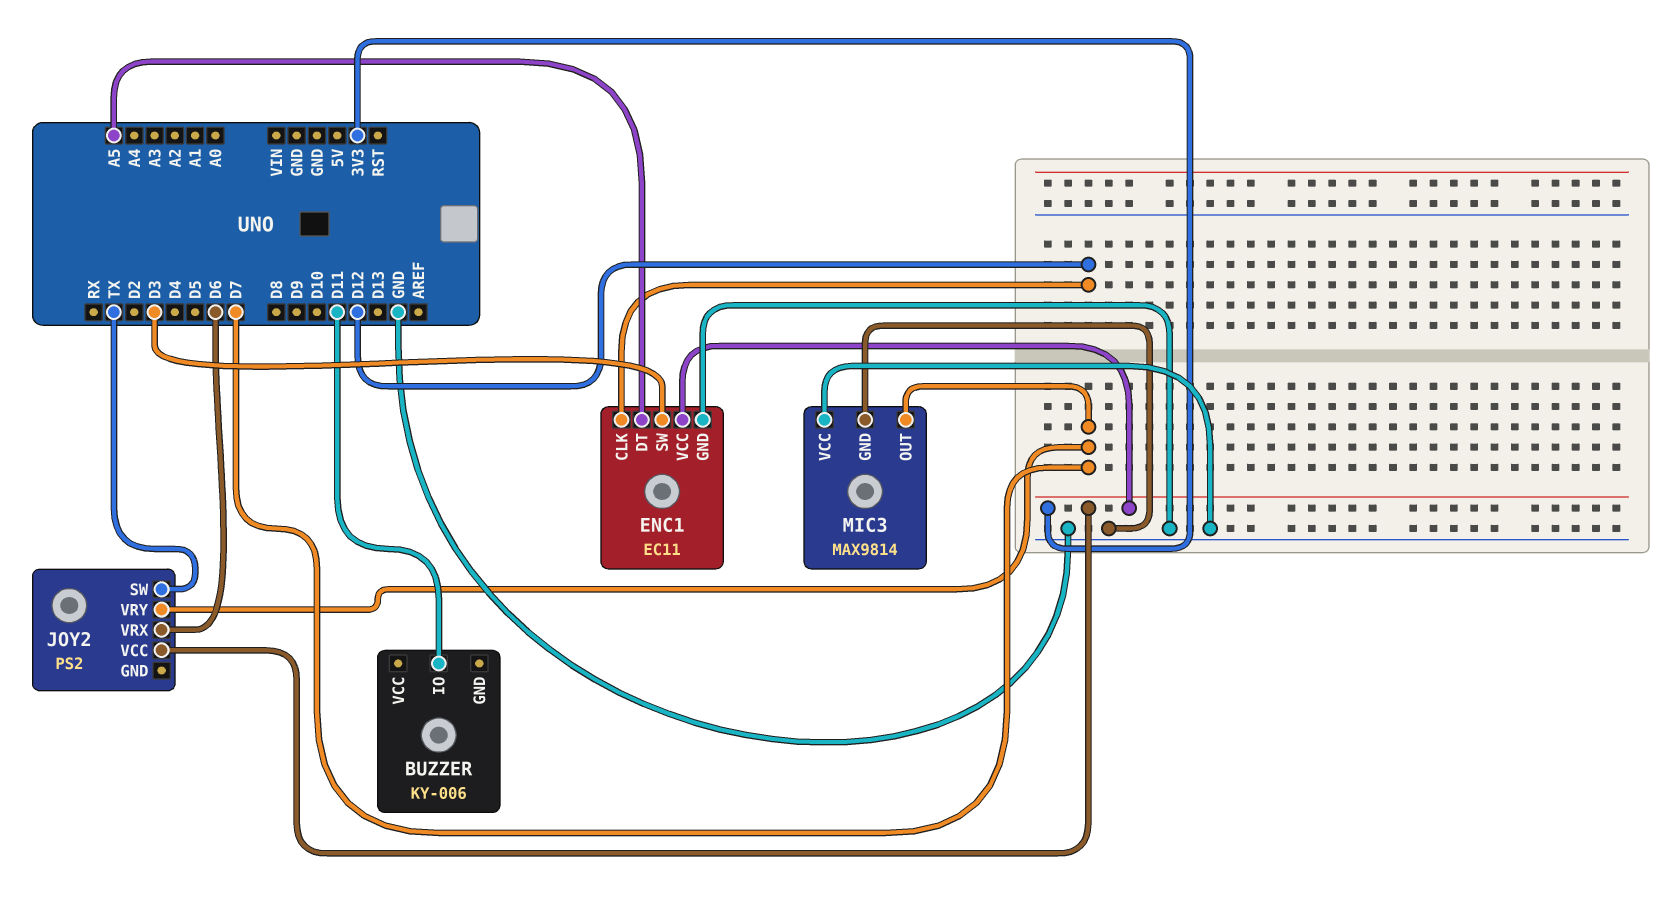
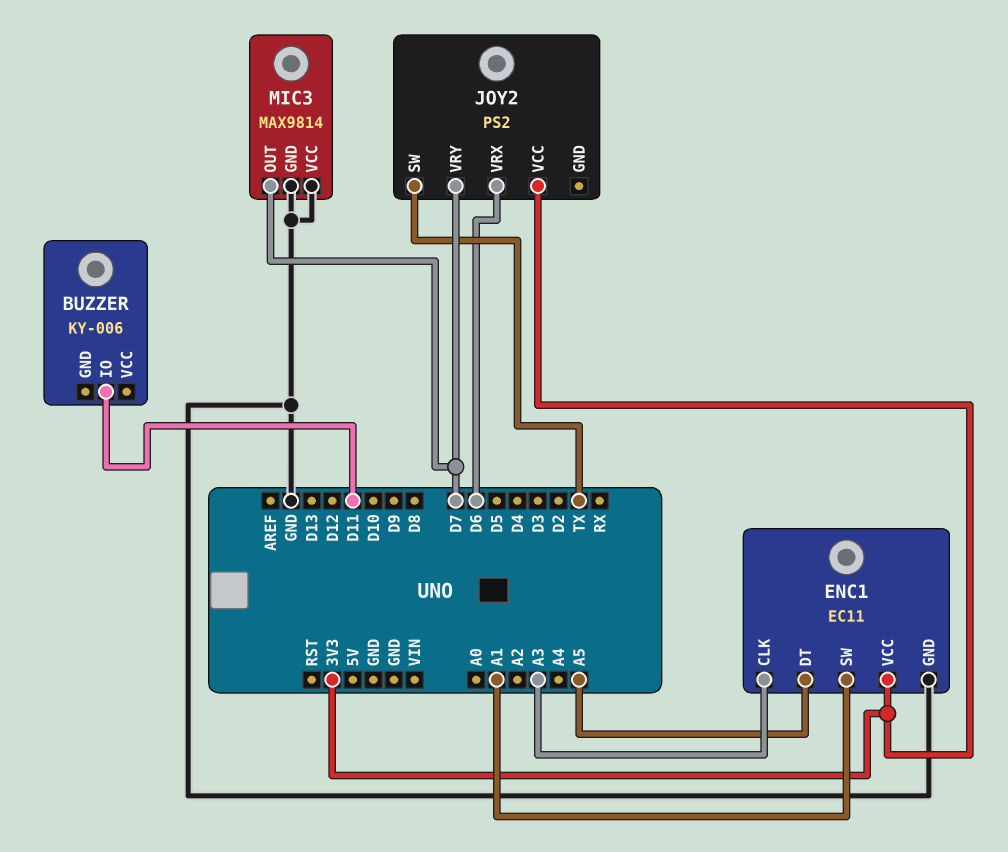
ENC1 pin CLK: D12 -> A3
ENC1 pin SW: D3 -> A1

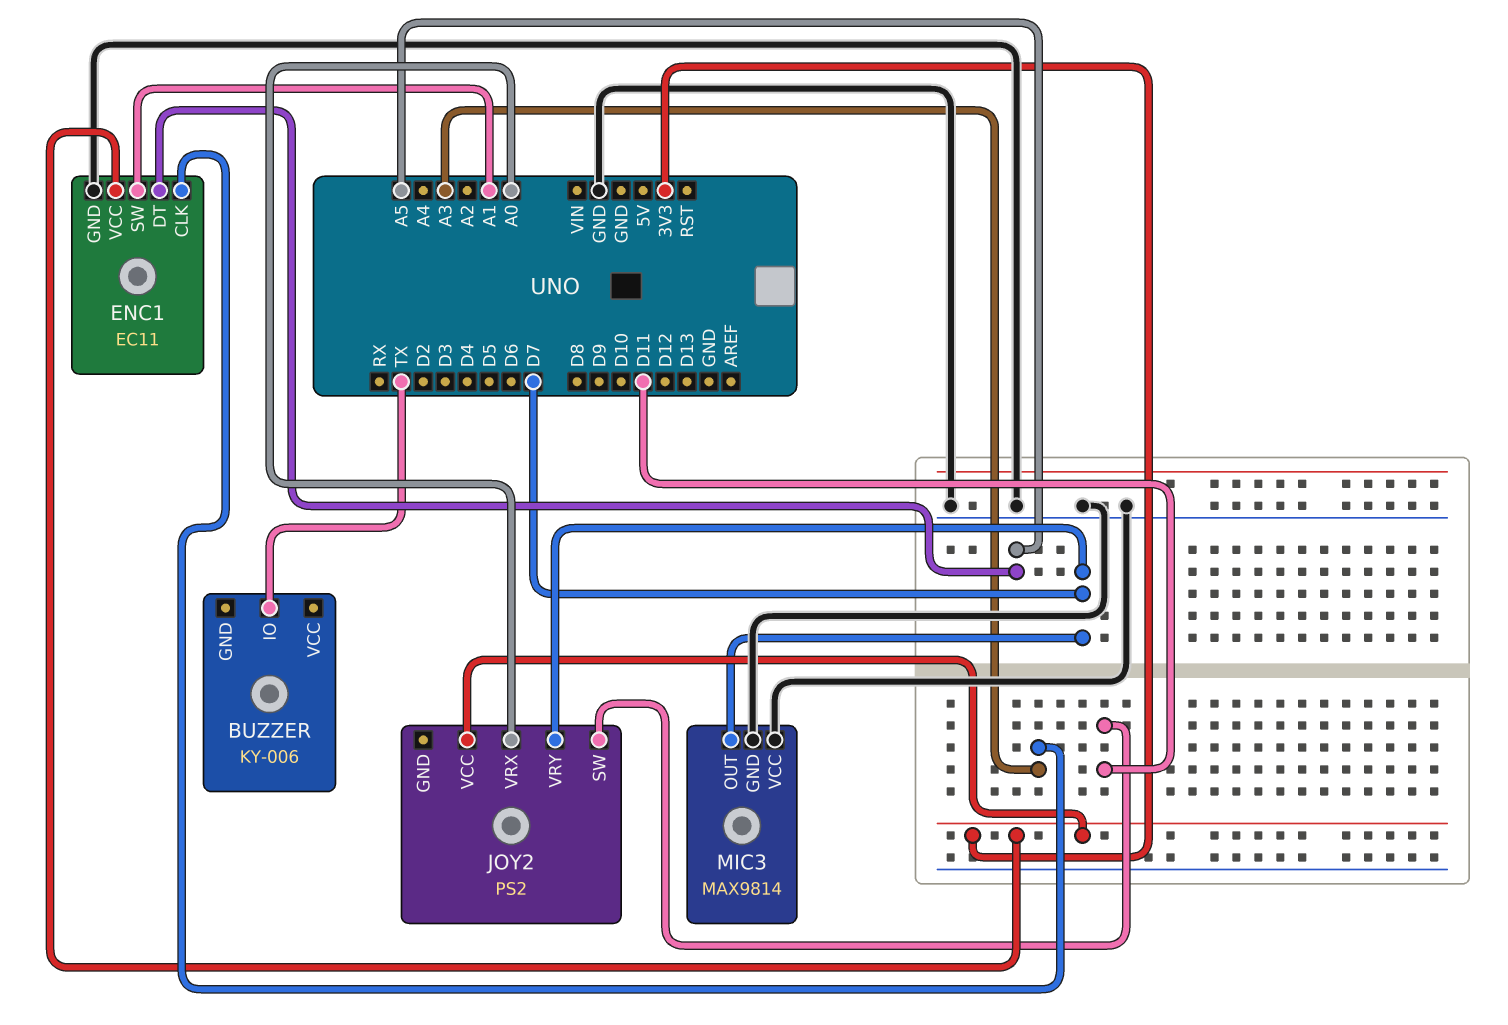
BUZZER pin IO: D11 -> TX
JOY2 pin SW: TX -> D11
JOY2 pin VRX: D6 -> A0

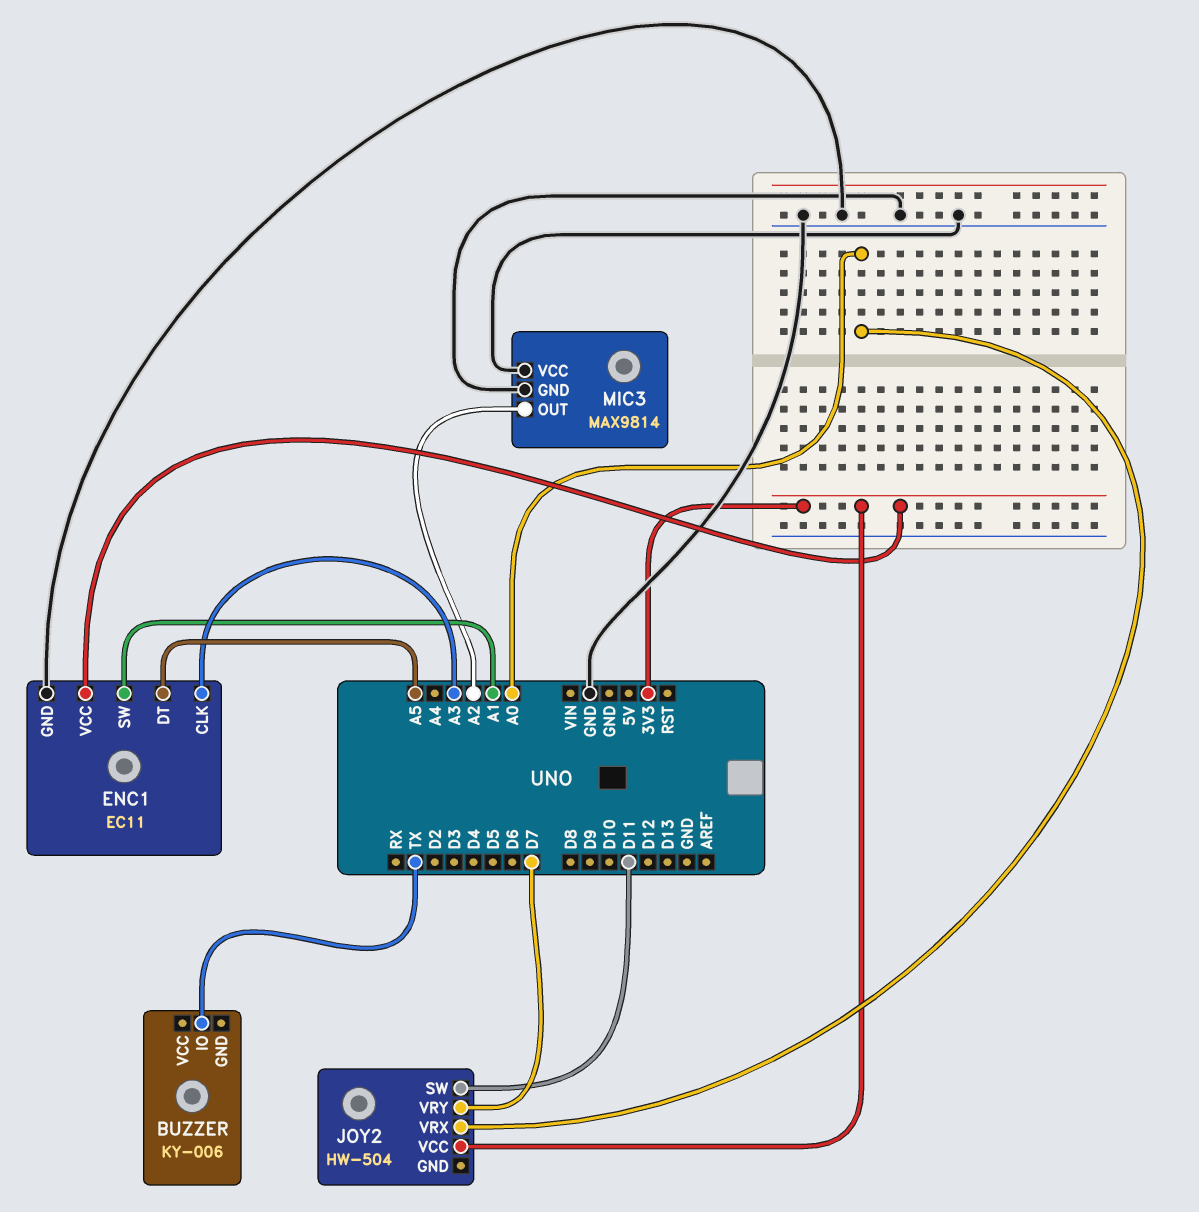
JOY2: PS2 -> HW-504
MIC3 pin OUT: D7 -> A2

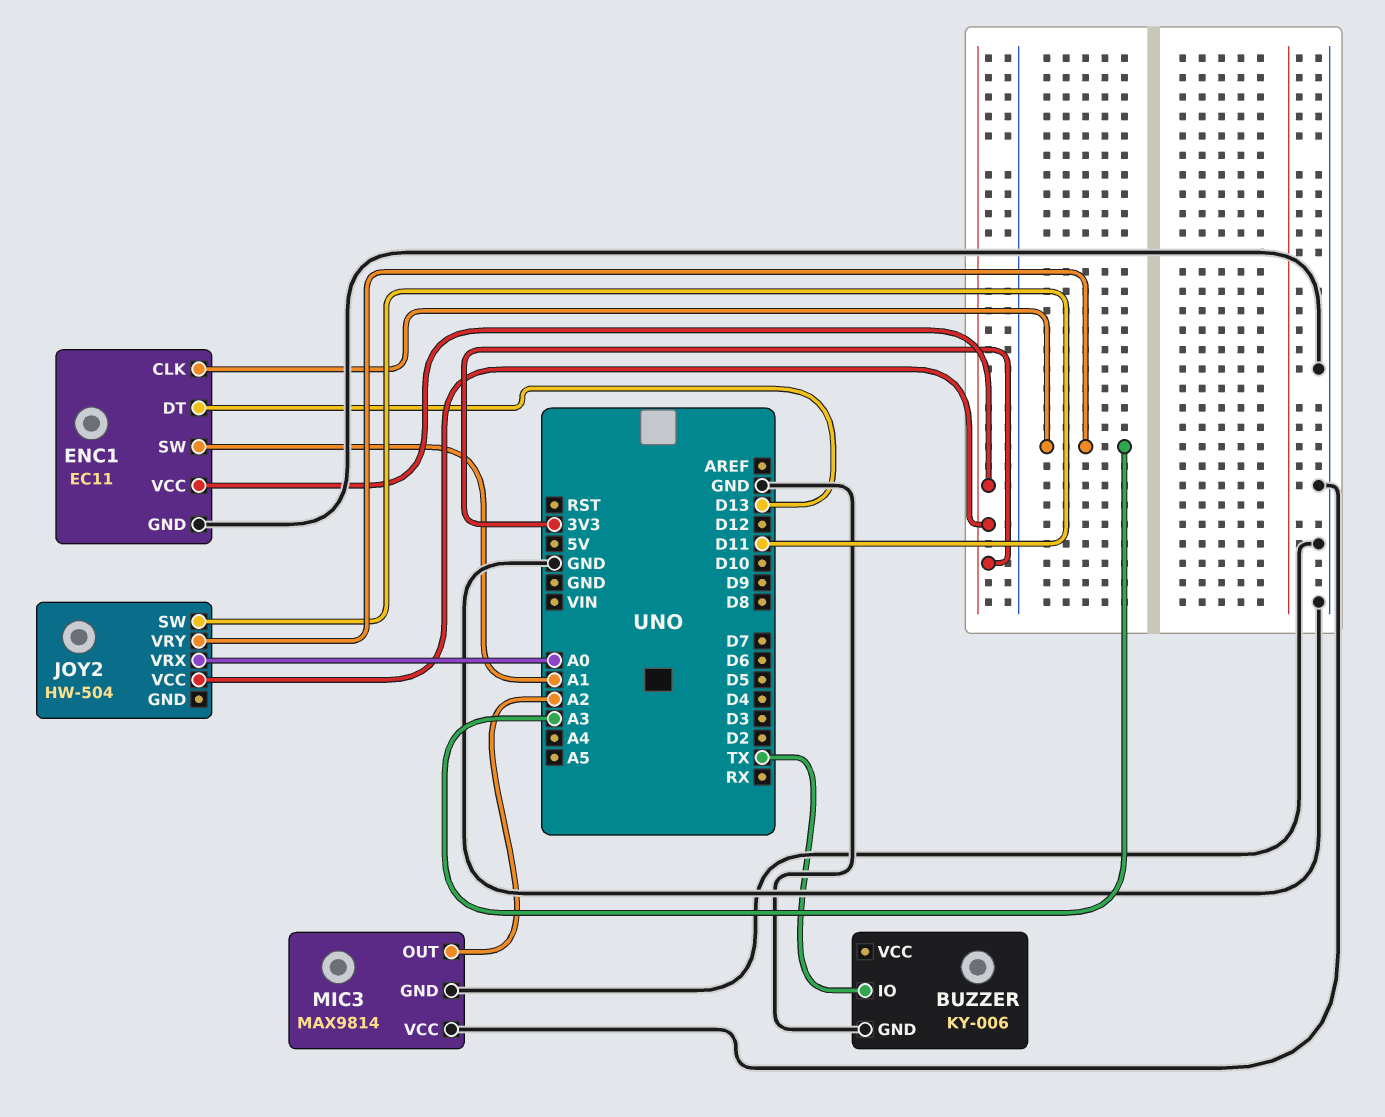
BUZZER pin GND: none -> GND
ENC1 pin DT: A5 -> D13
JOY2 pin VRY: D7 -> A3

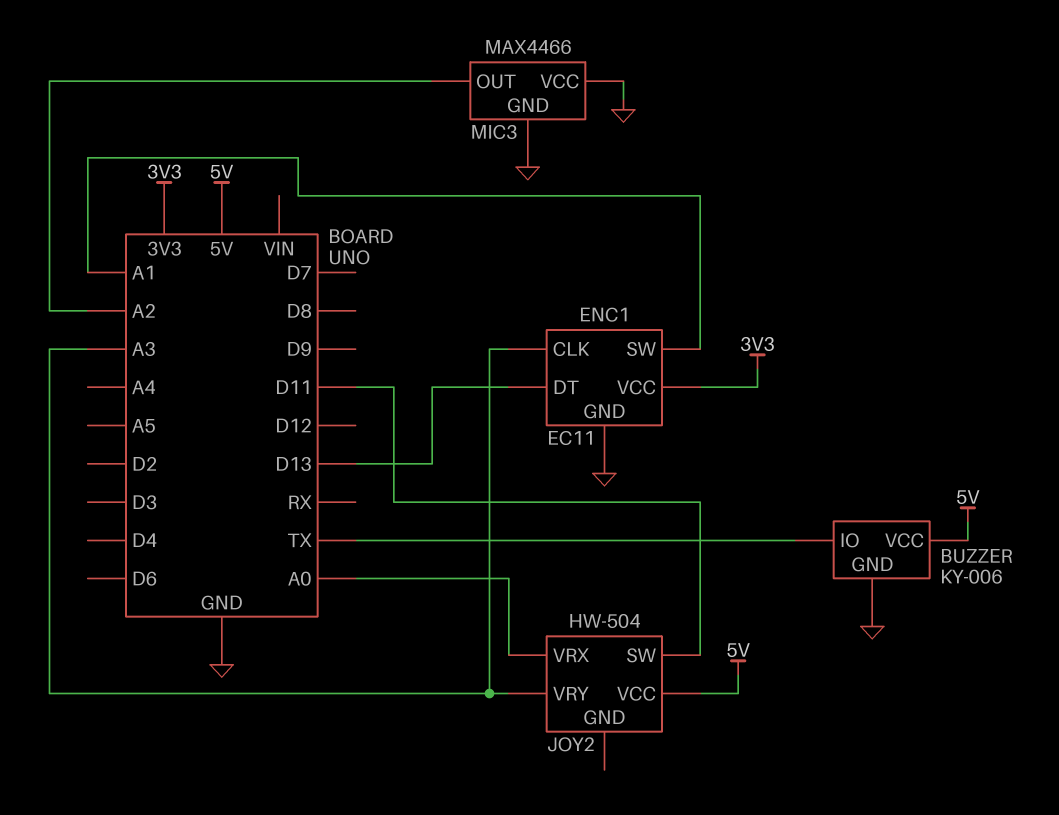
BUZZER pin VCC: none -> 5V
JOY2 pin VCC: 3V3 -> 5V
MIC3: MAX9814 -> MAX4466

